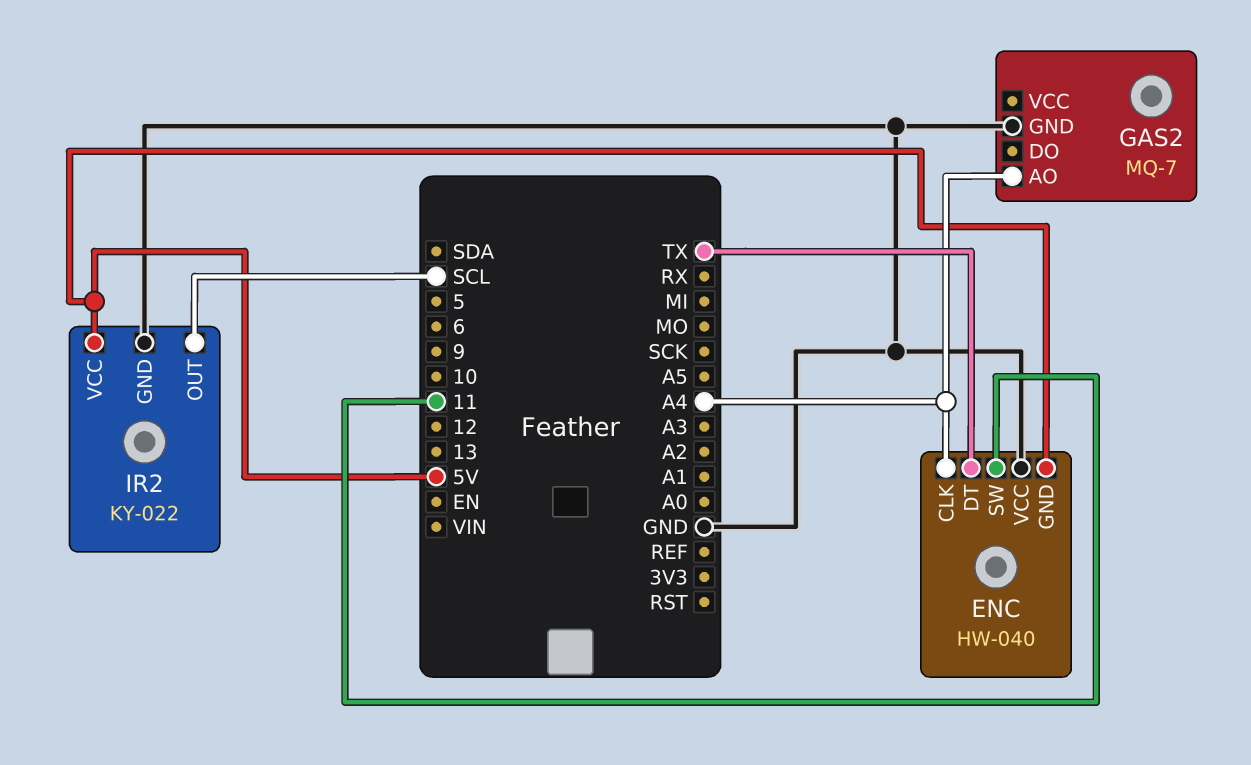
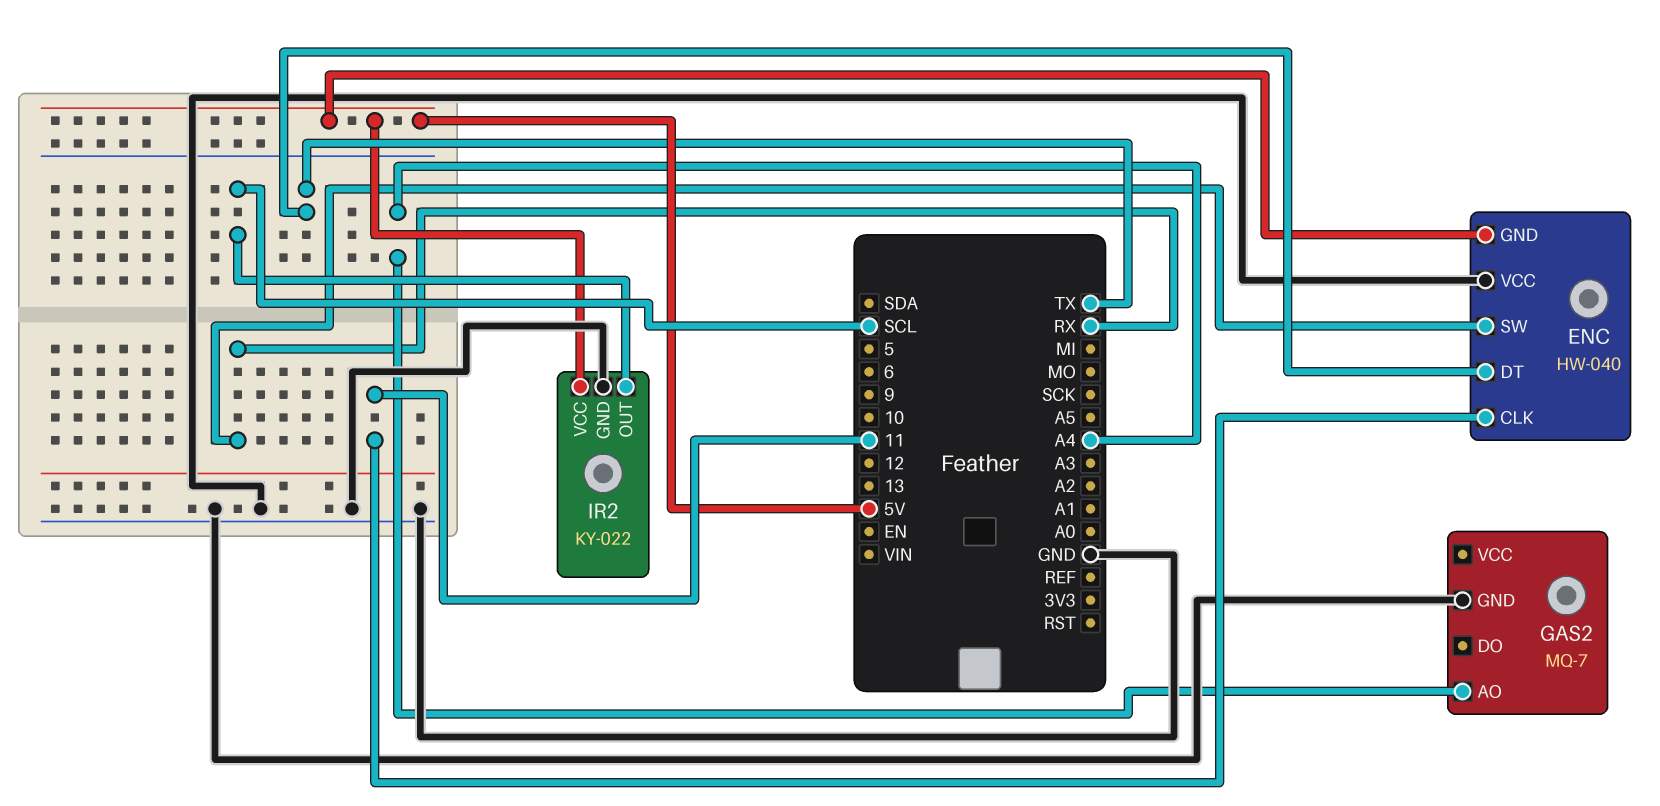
ENC pin CLK: A4 -> 11
ENC pin SW: 11 -> RX

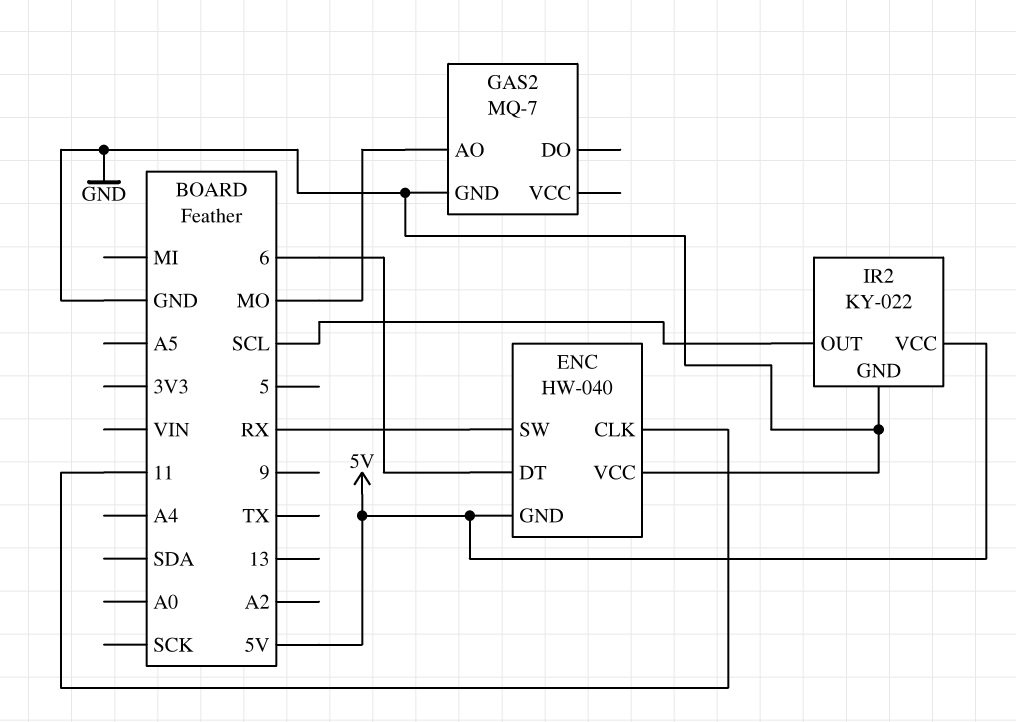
ENC pin DT: TX -> 6
GAS2 pin AO: A4 -> MO

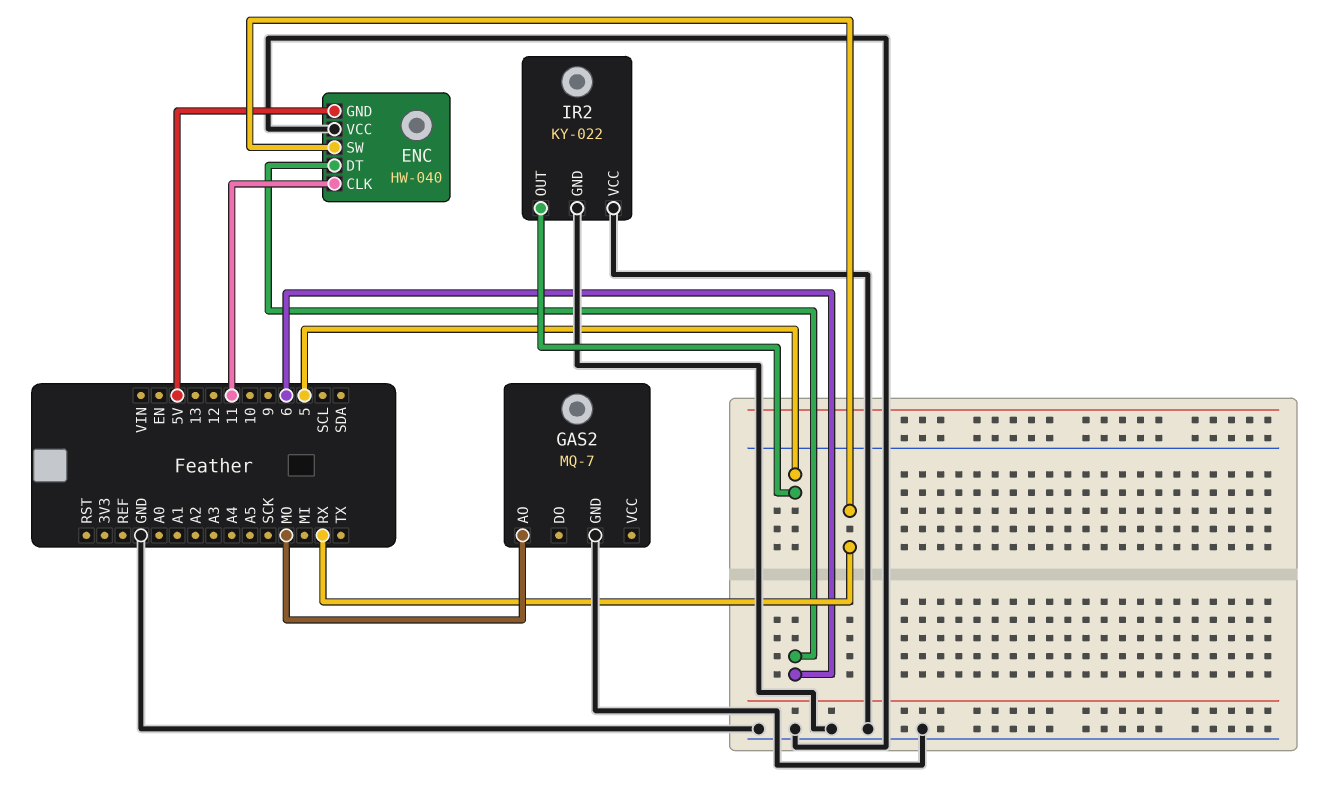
IR2 pin OUT: SCL -> 5
IR2 pin VCC: 5V -> GND

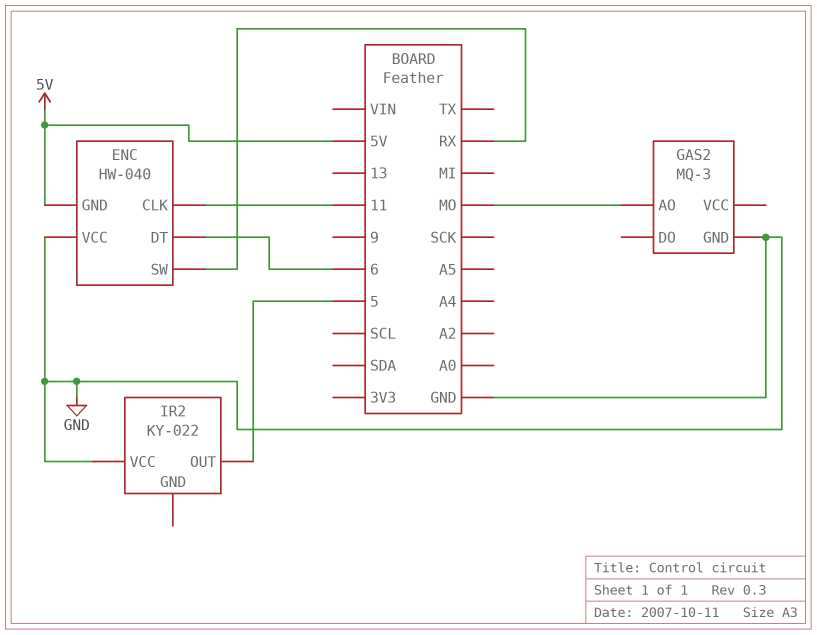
GAS2: MQ-7 -> MQ-3
IR2 pin GND: GND -> none

